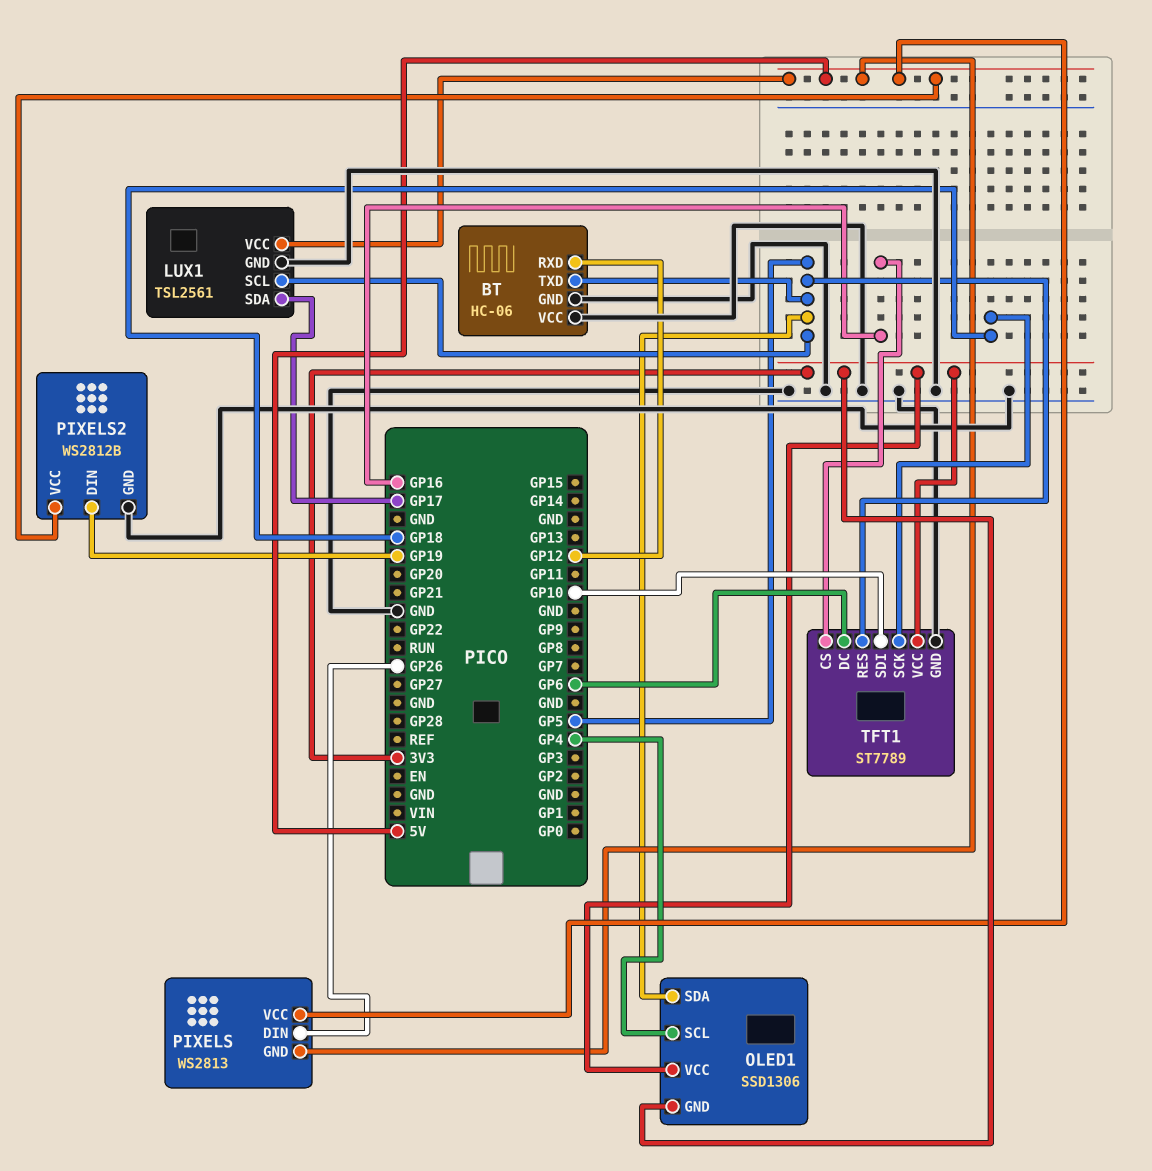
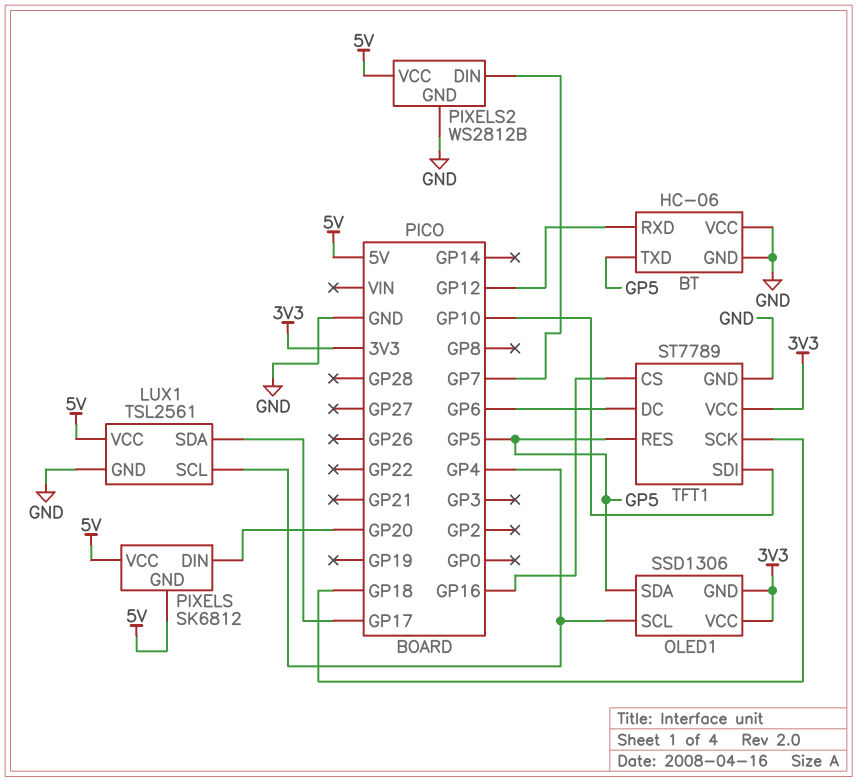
LUX1 pin SCL: GP5 -> GP4
PIXELS: WS2813 -> SK6812
PIXELS pin DIN: GP26 -> GP20
PIXELS2 pin DIN: GP19 -> GP7

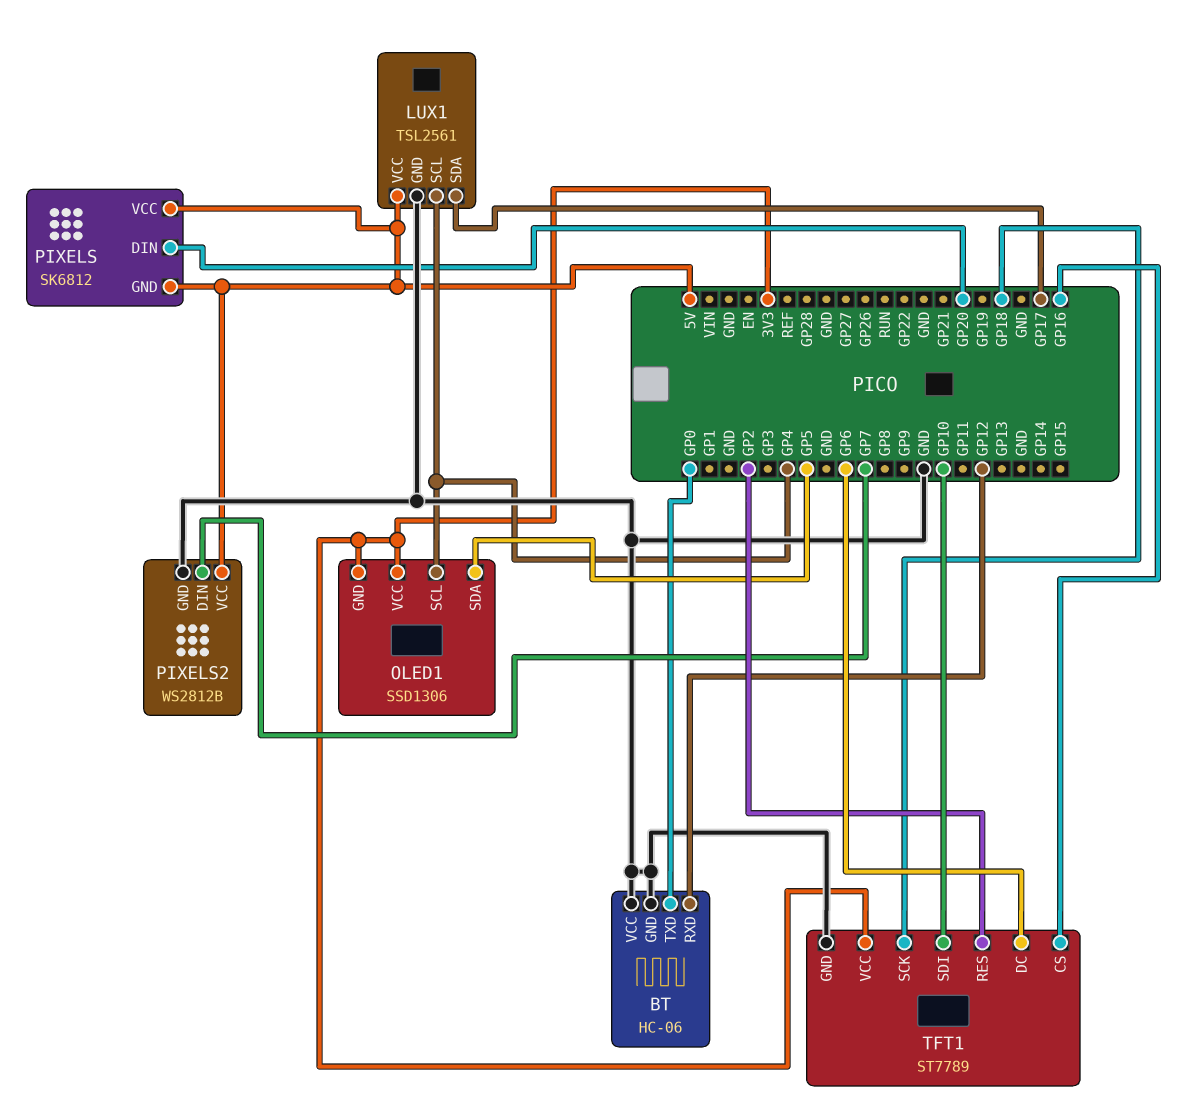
BT pin TXD: GP5 -> GP0
TFT1 pin RES: GP5 -> GP2

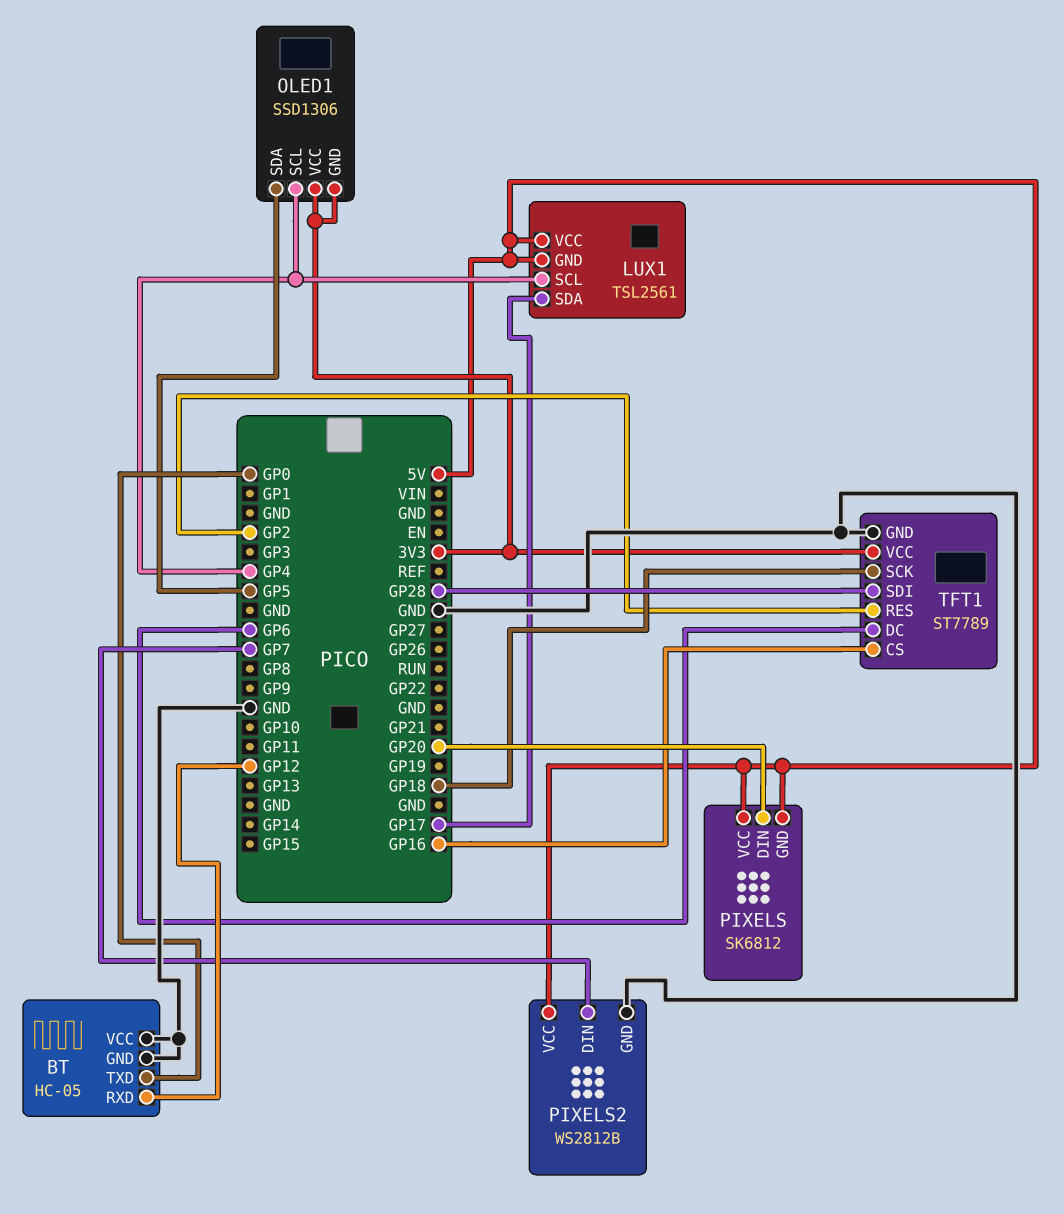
BT: HC-06 -> HC-05
LUX1 pin GND: GND -> 5V
TFT1 pin SDI: GP10 -> GP28

